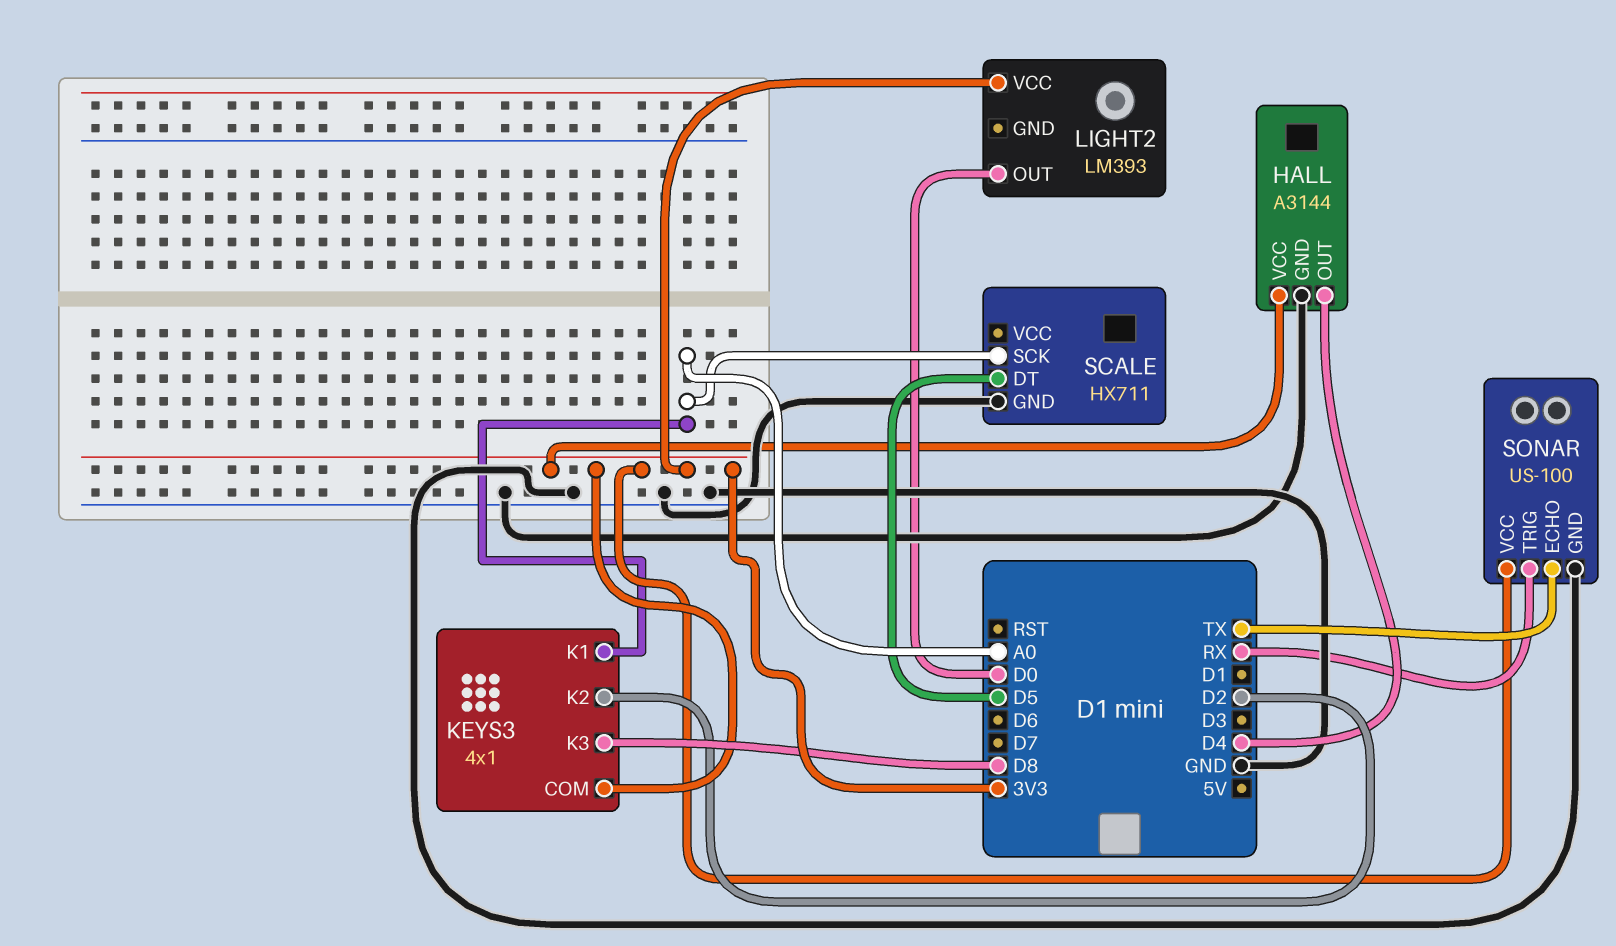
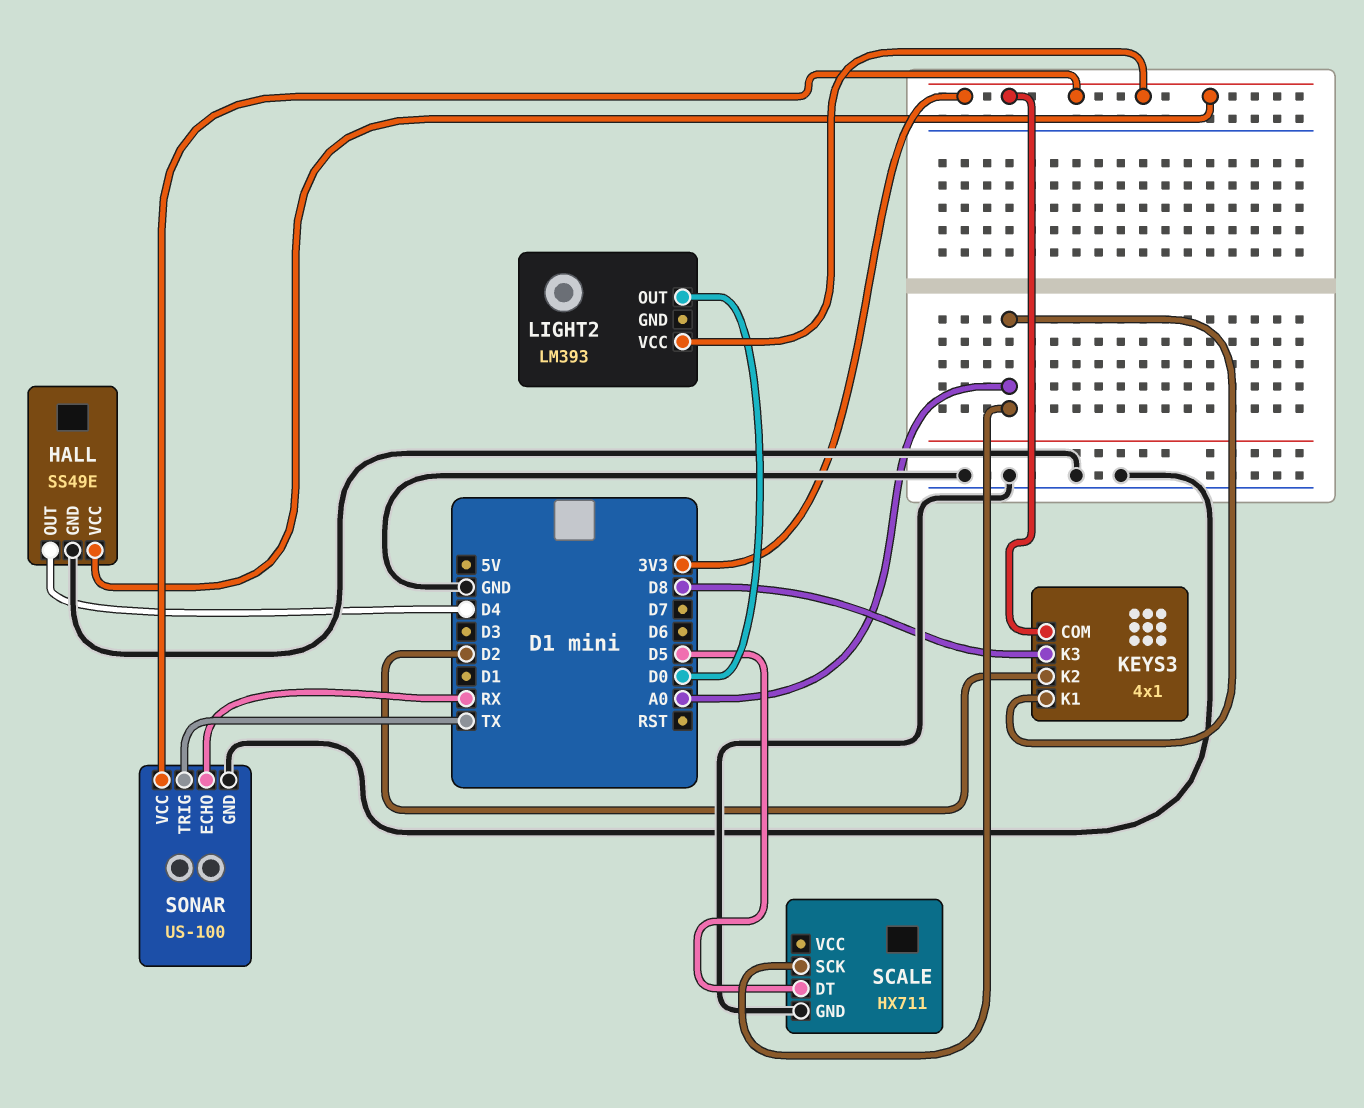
HALL: A3144 -> SS49E
SONAR pin ECHO: TX -> RX
SONAR pin TRIG: RX -> TX

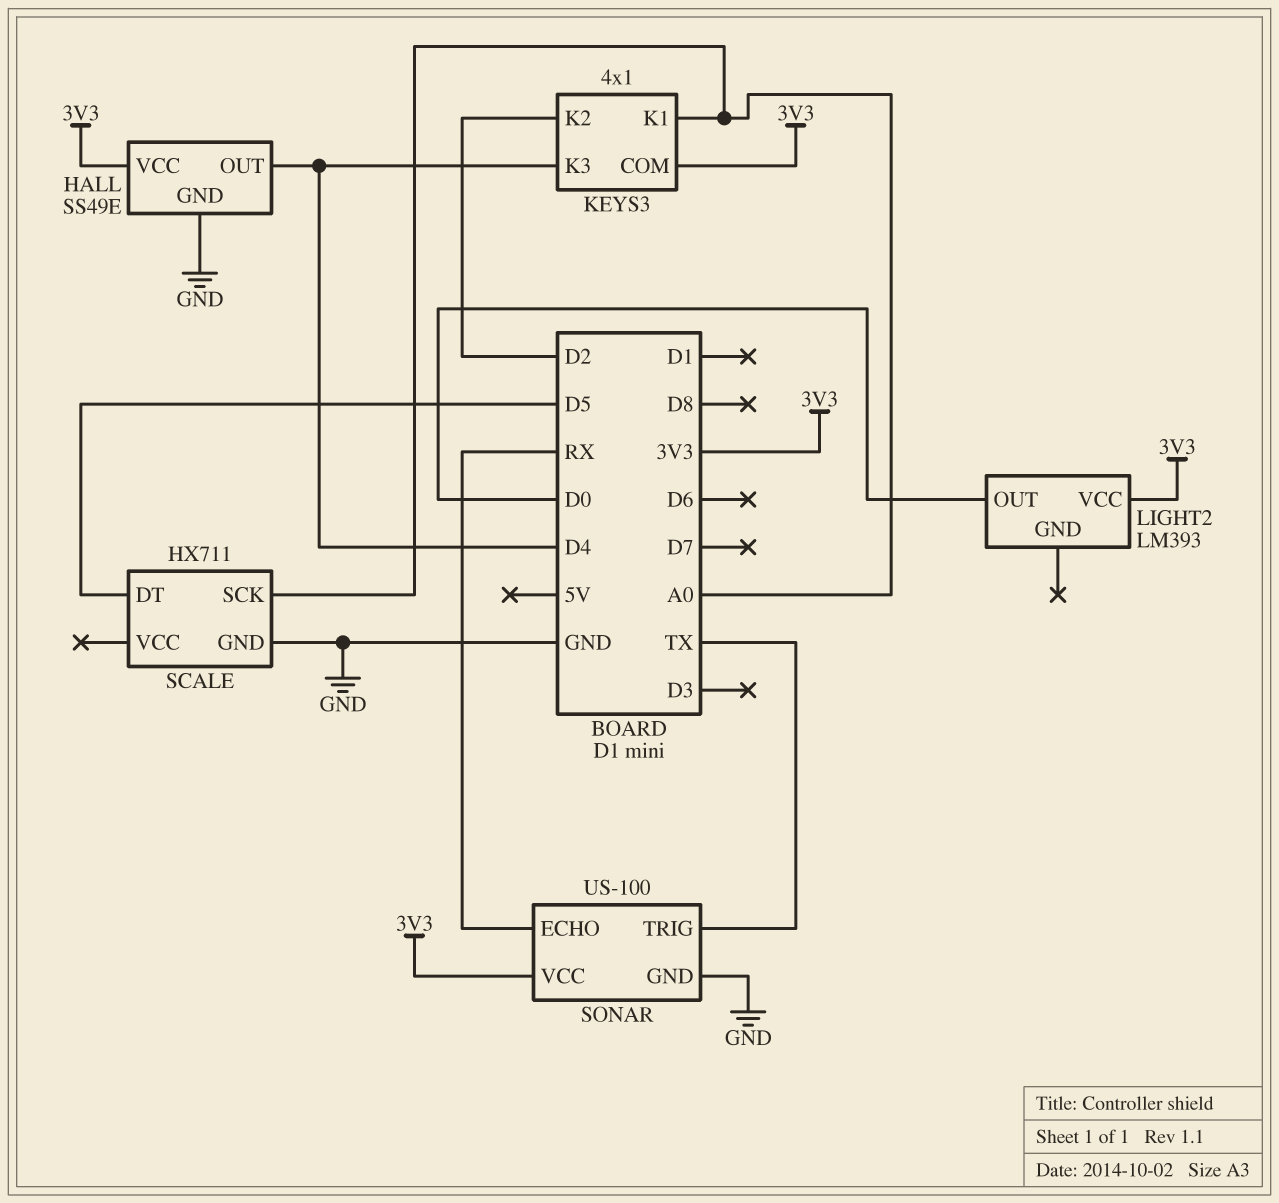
KEYS3 pin K3: D8 -> D4

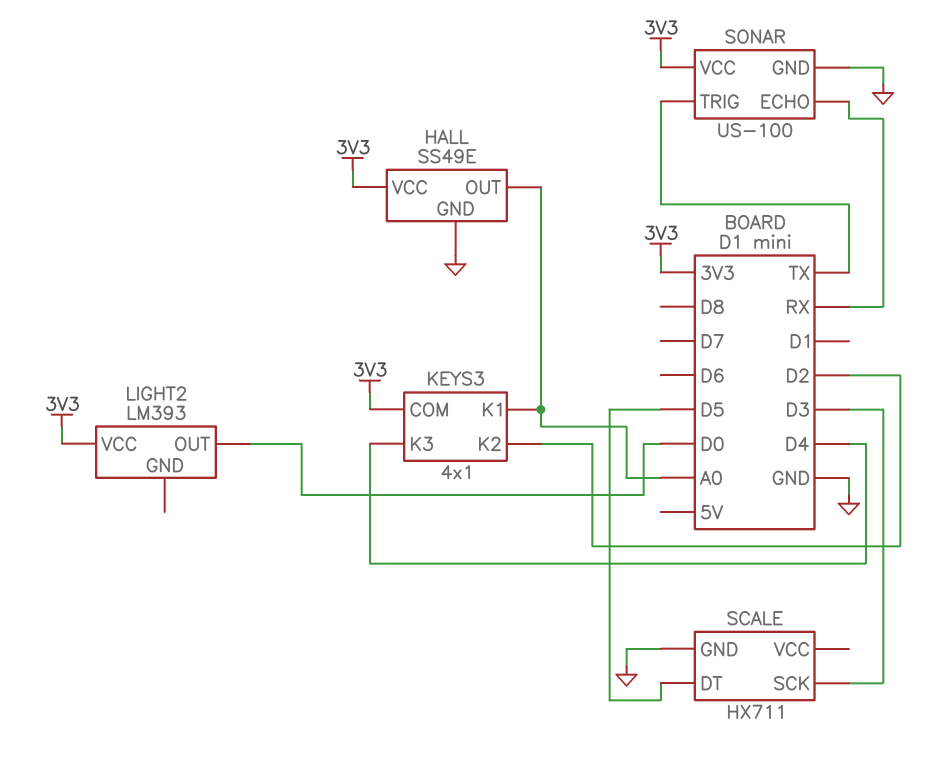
HALL pin OUT: D4 -> A0
SCALE pin SCK: A0 -> D3

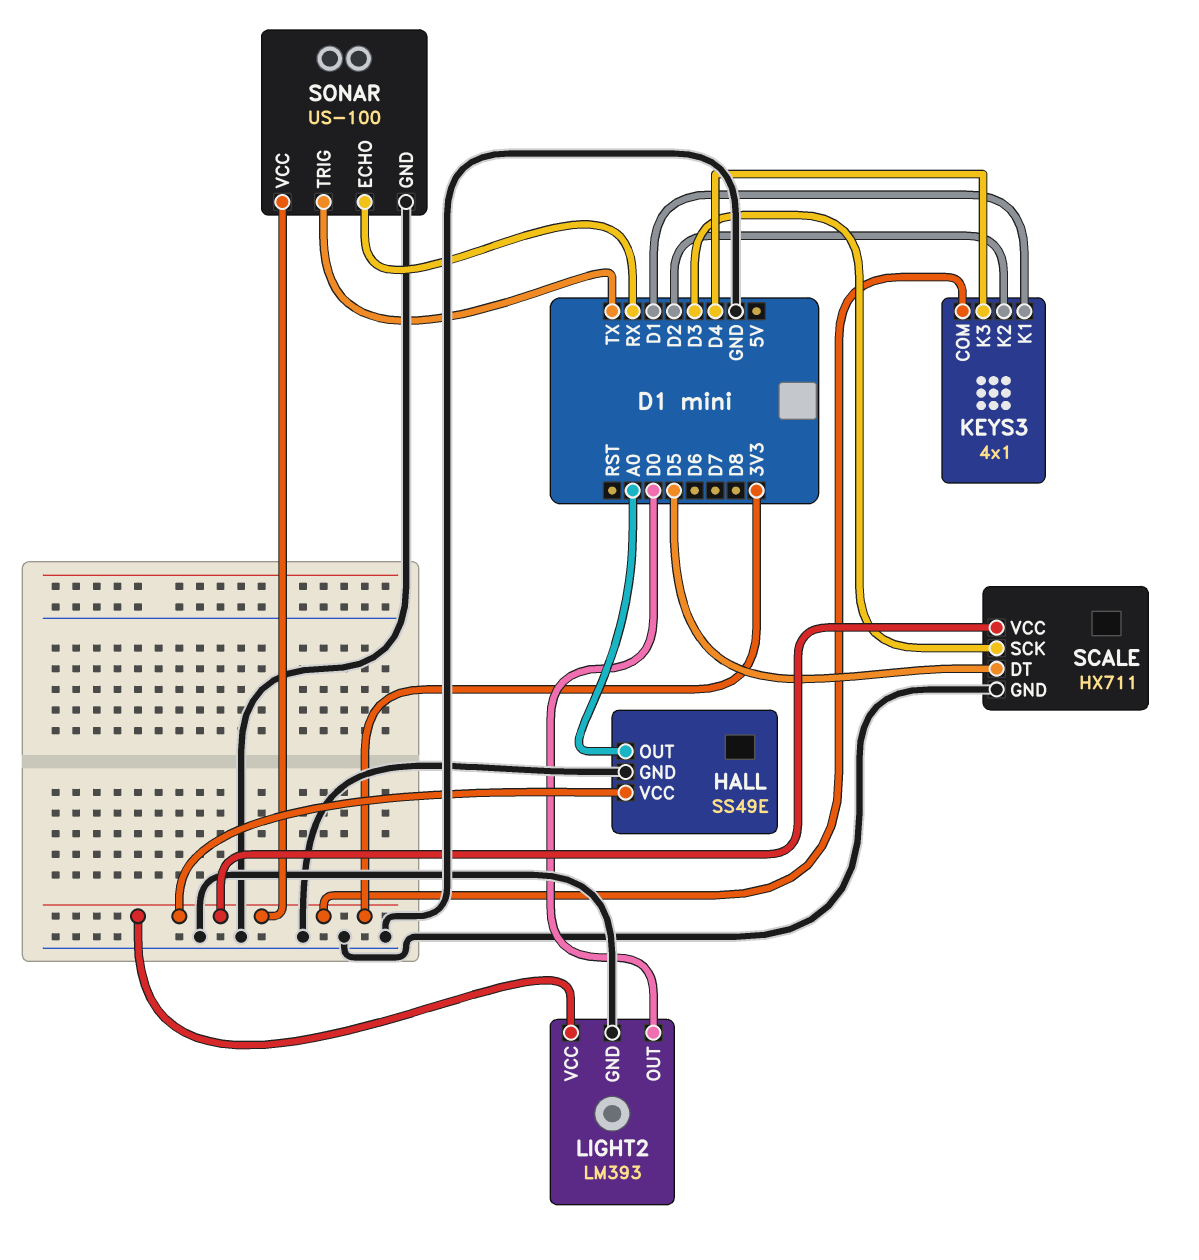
KEYS3 pin K1: A0 -> D1
LIGHT2 pin GND: none -> GND
SCALE pin VCC: none -> 3V3

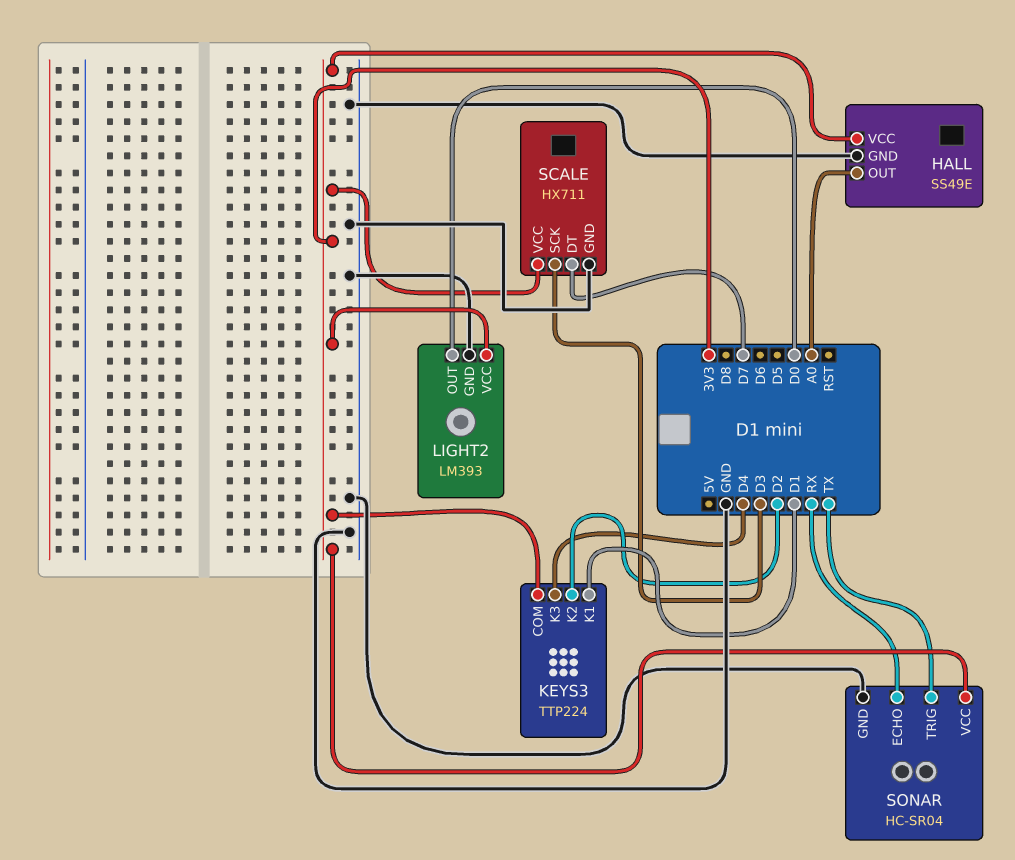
KEYS3: 4x1 -> TTP224
SCALE pin DT: D5 -> D7
SONAR: US-100 -> HC-SR04

